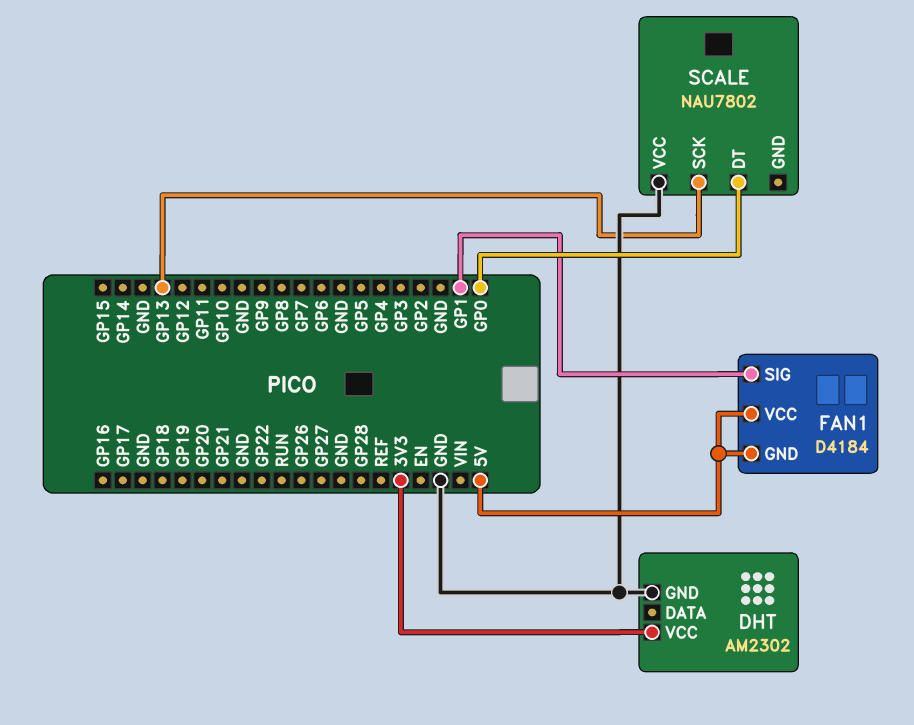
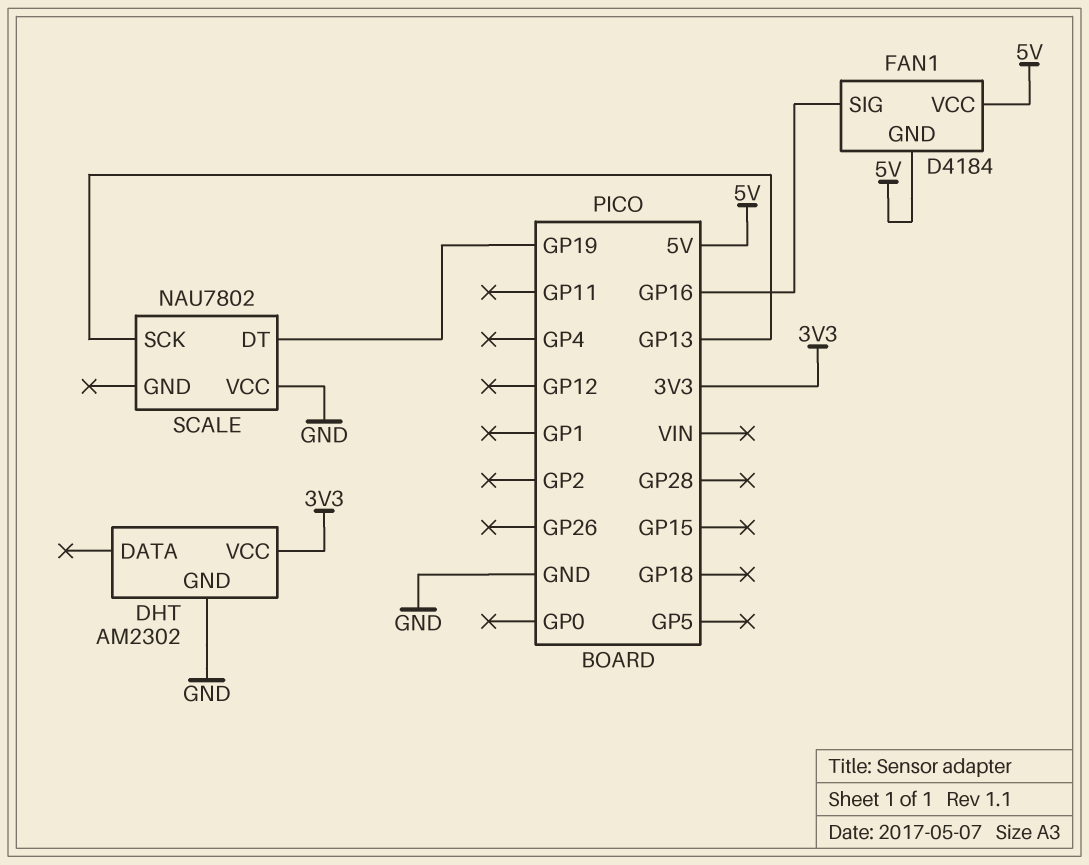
FAN1 pin SIG: GP1 -> GP16
SCALE pin DT: GP0 -> GP19

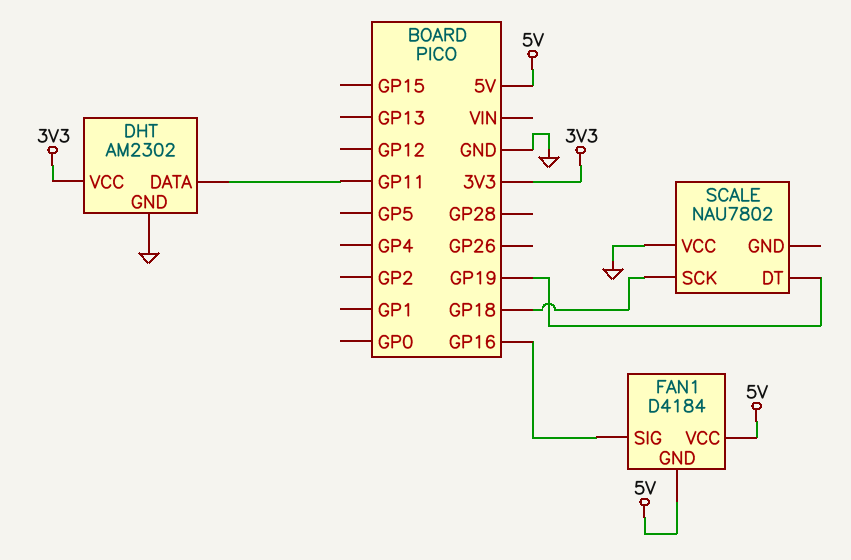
DHT pin DATA: none -> GP11
SCALE pin SCK: GP13 -> GP18

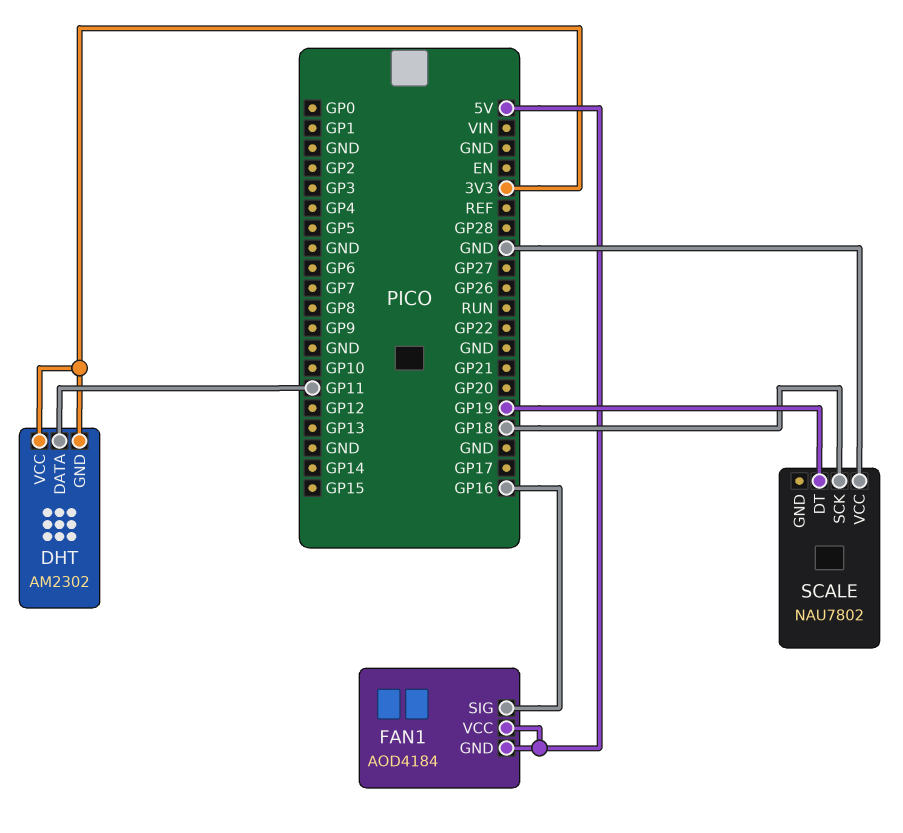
DHT pin GND: GND -> 3V3
FAN1: D4184 -> AOD4184

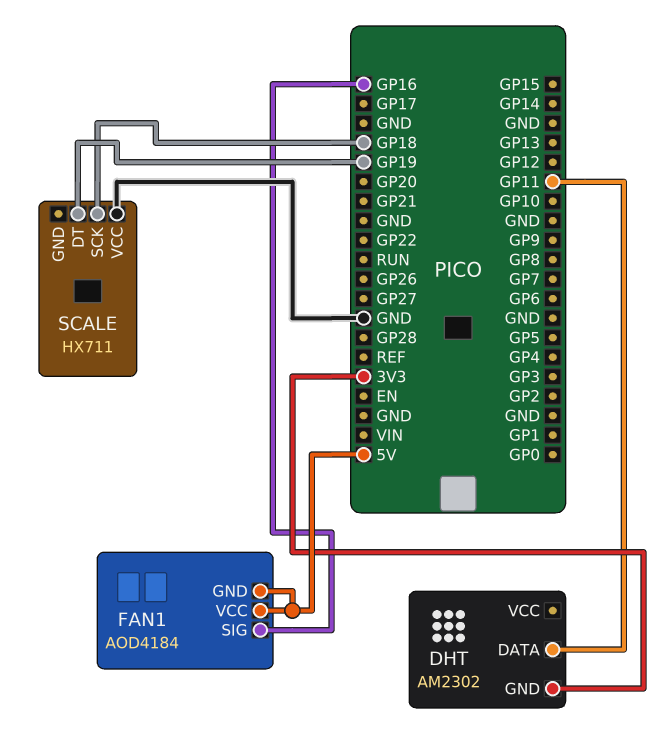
DHT pin VCC: 3V3 -> none
SCALE: NAU7802 -> HX711

